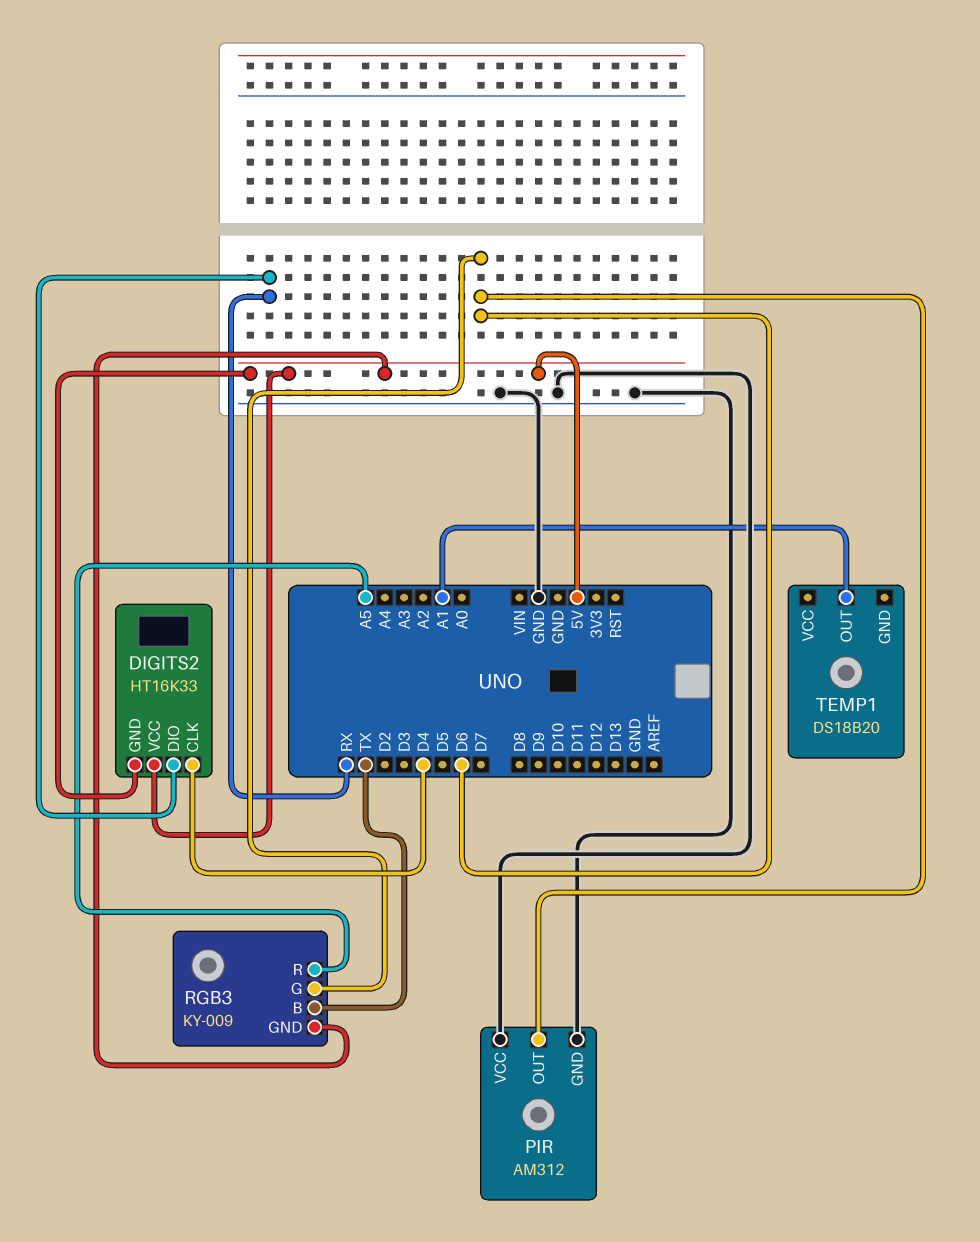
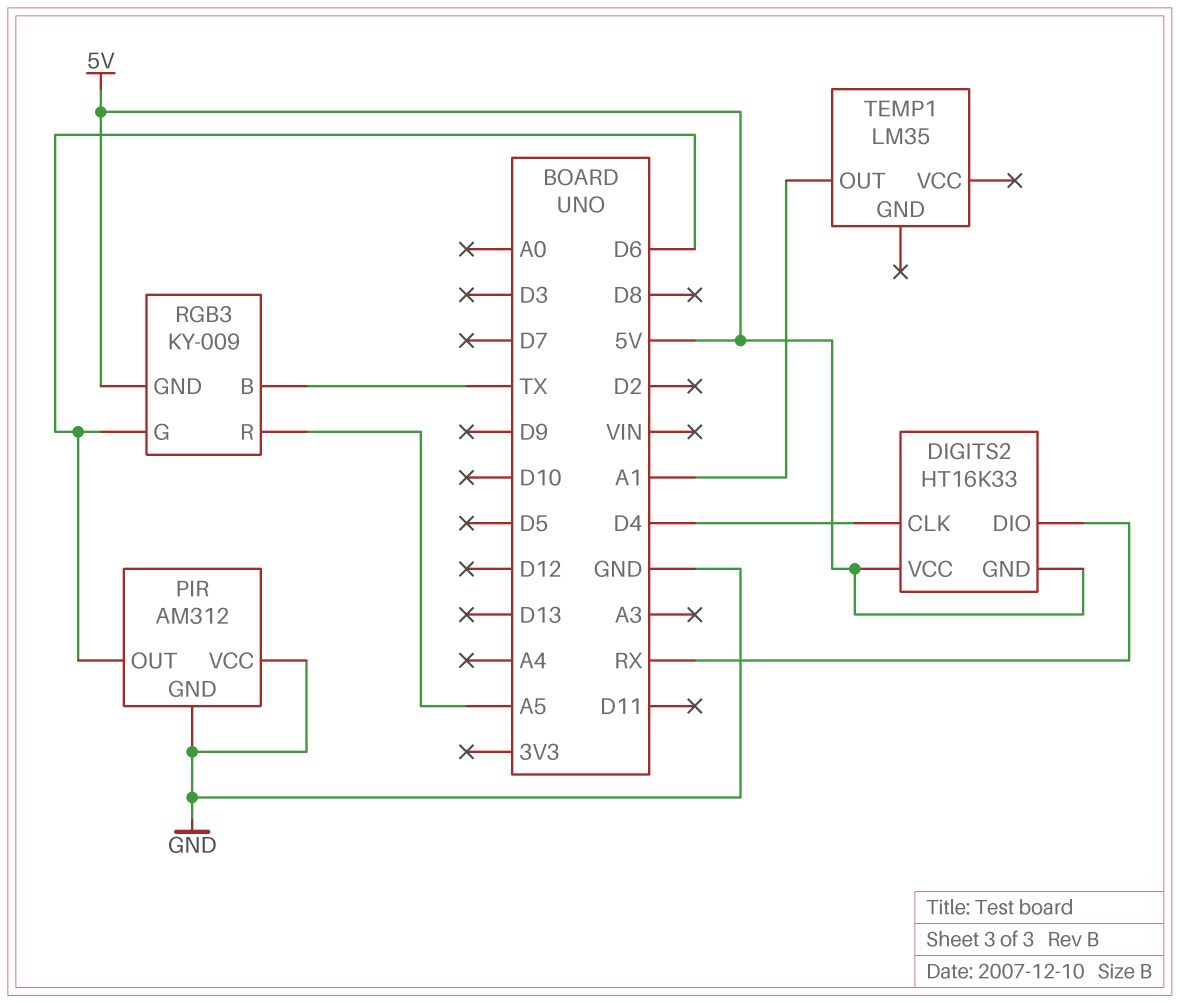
TEMP1: DS18B20 -> LM35

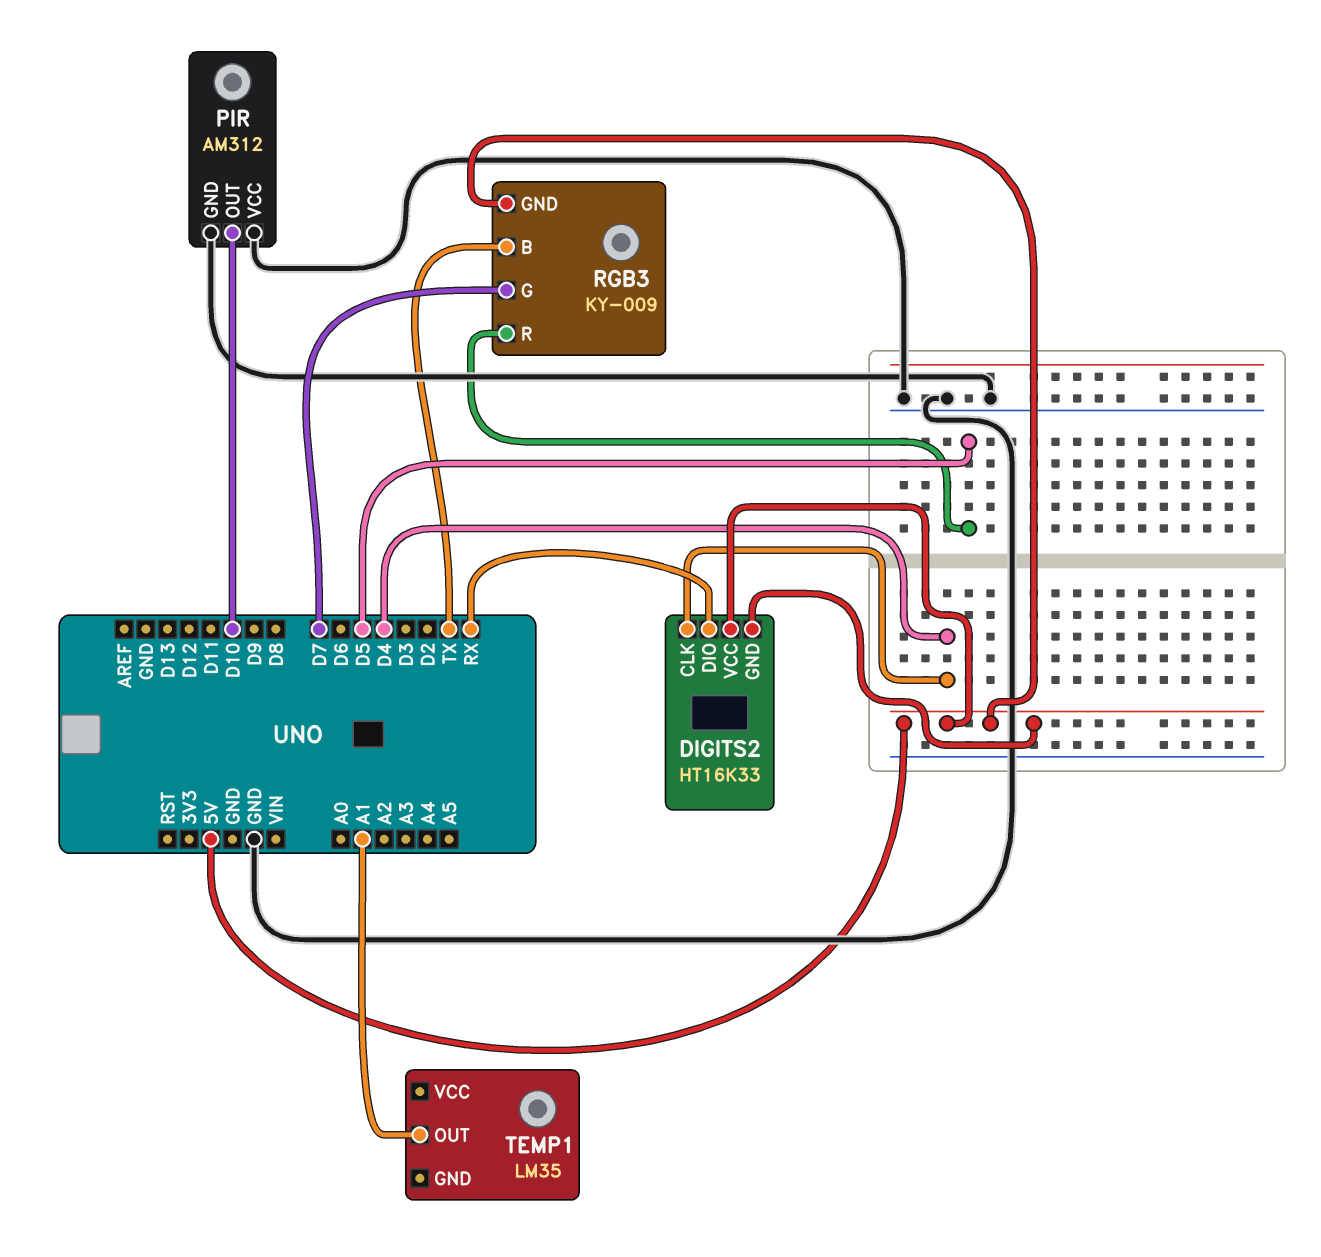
PIR pin OUT: D6 -> D10
RGB3 pin G: D6 -> D7
RGB3 pin R: A5 -> D5

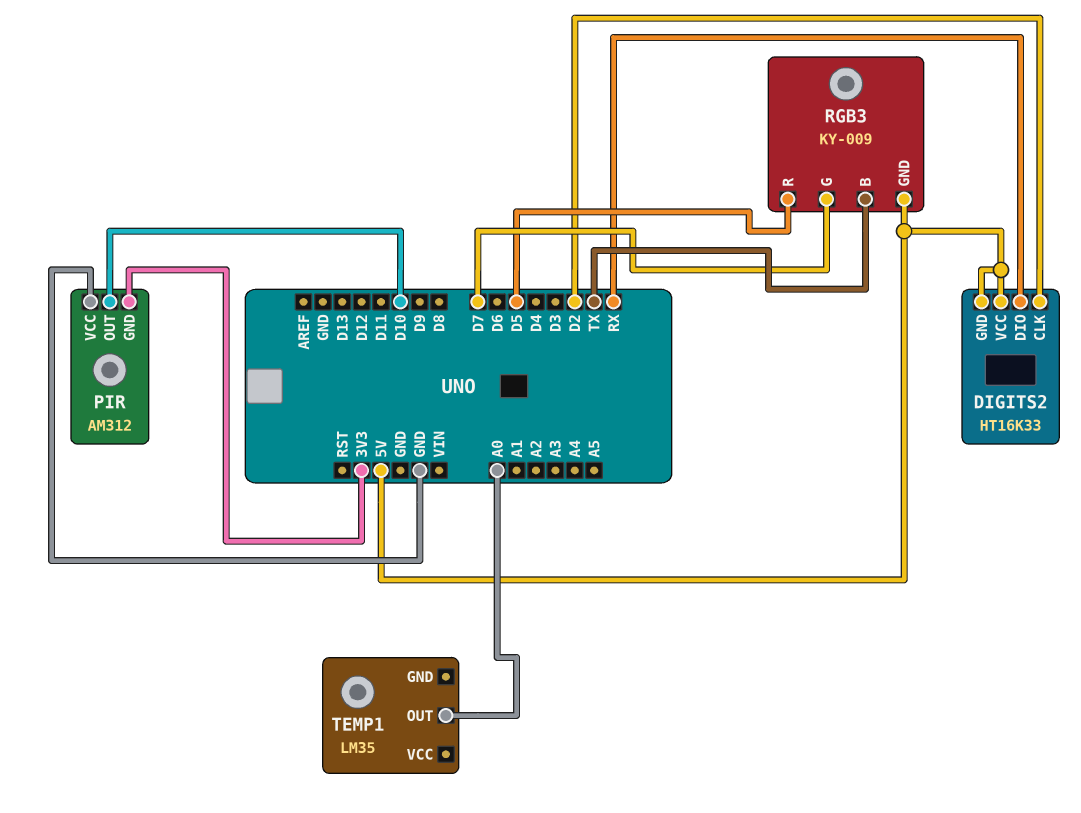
DIGITS2 pin CLK: D4 -> D2
PIR pin GND: GND -> 3V3
TEMP1 pin OUT: A1 -> A0

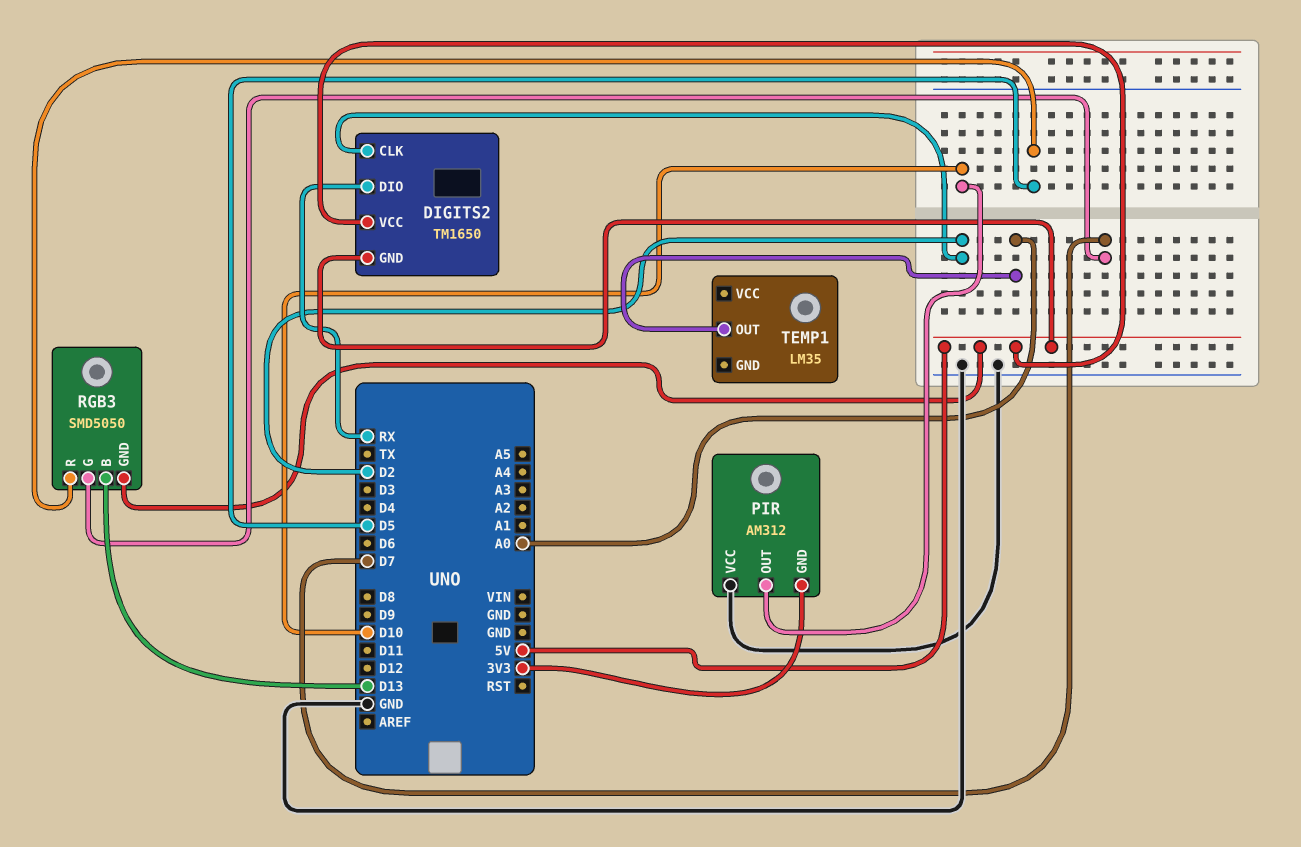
DIGITS2: HT16K33 -> TM1650
RGB3: KY-009 -> SMD5050
RGB3 pin B: TX -> D13

